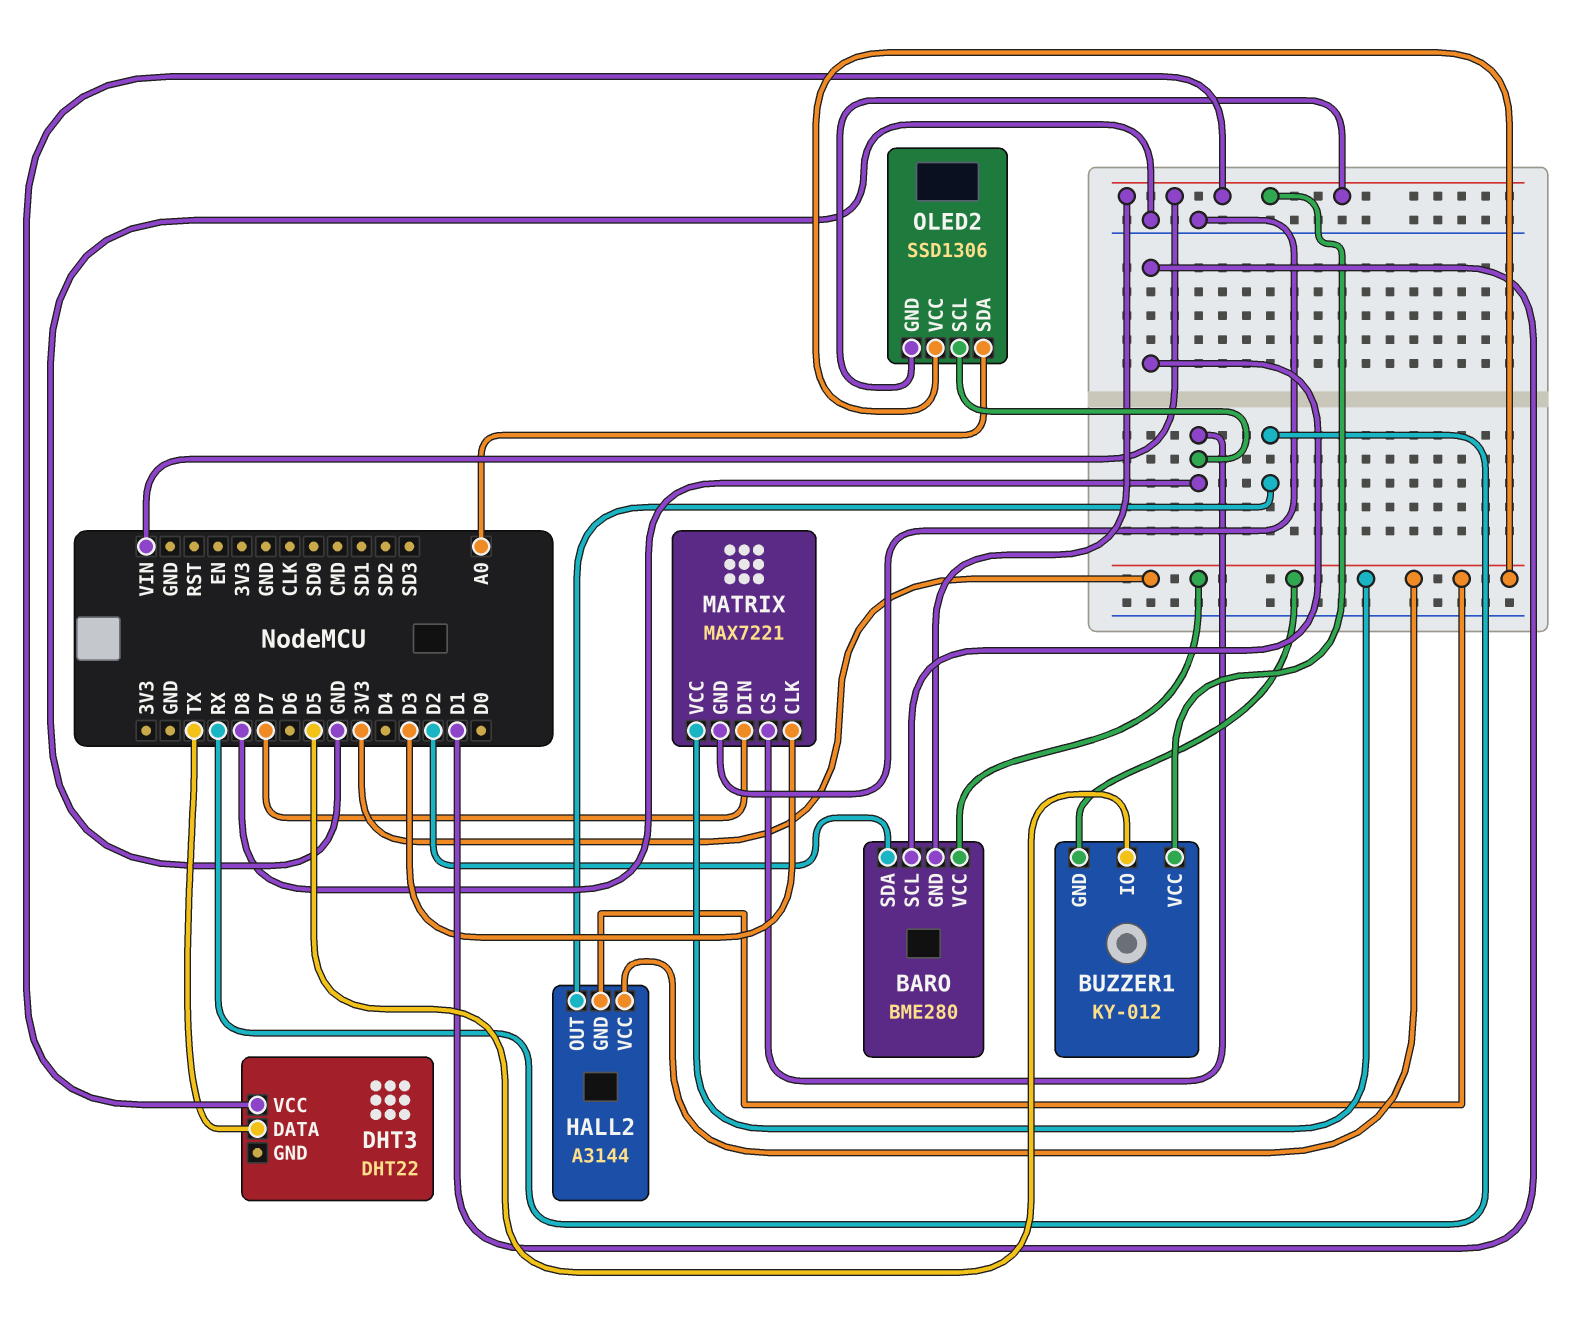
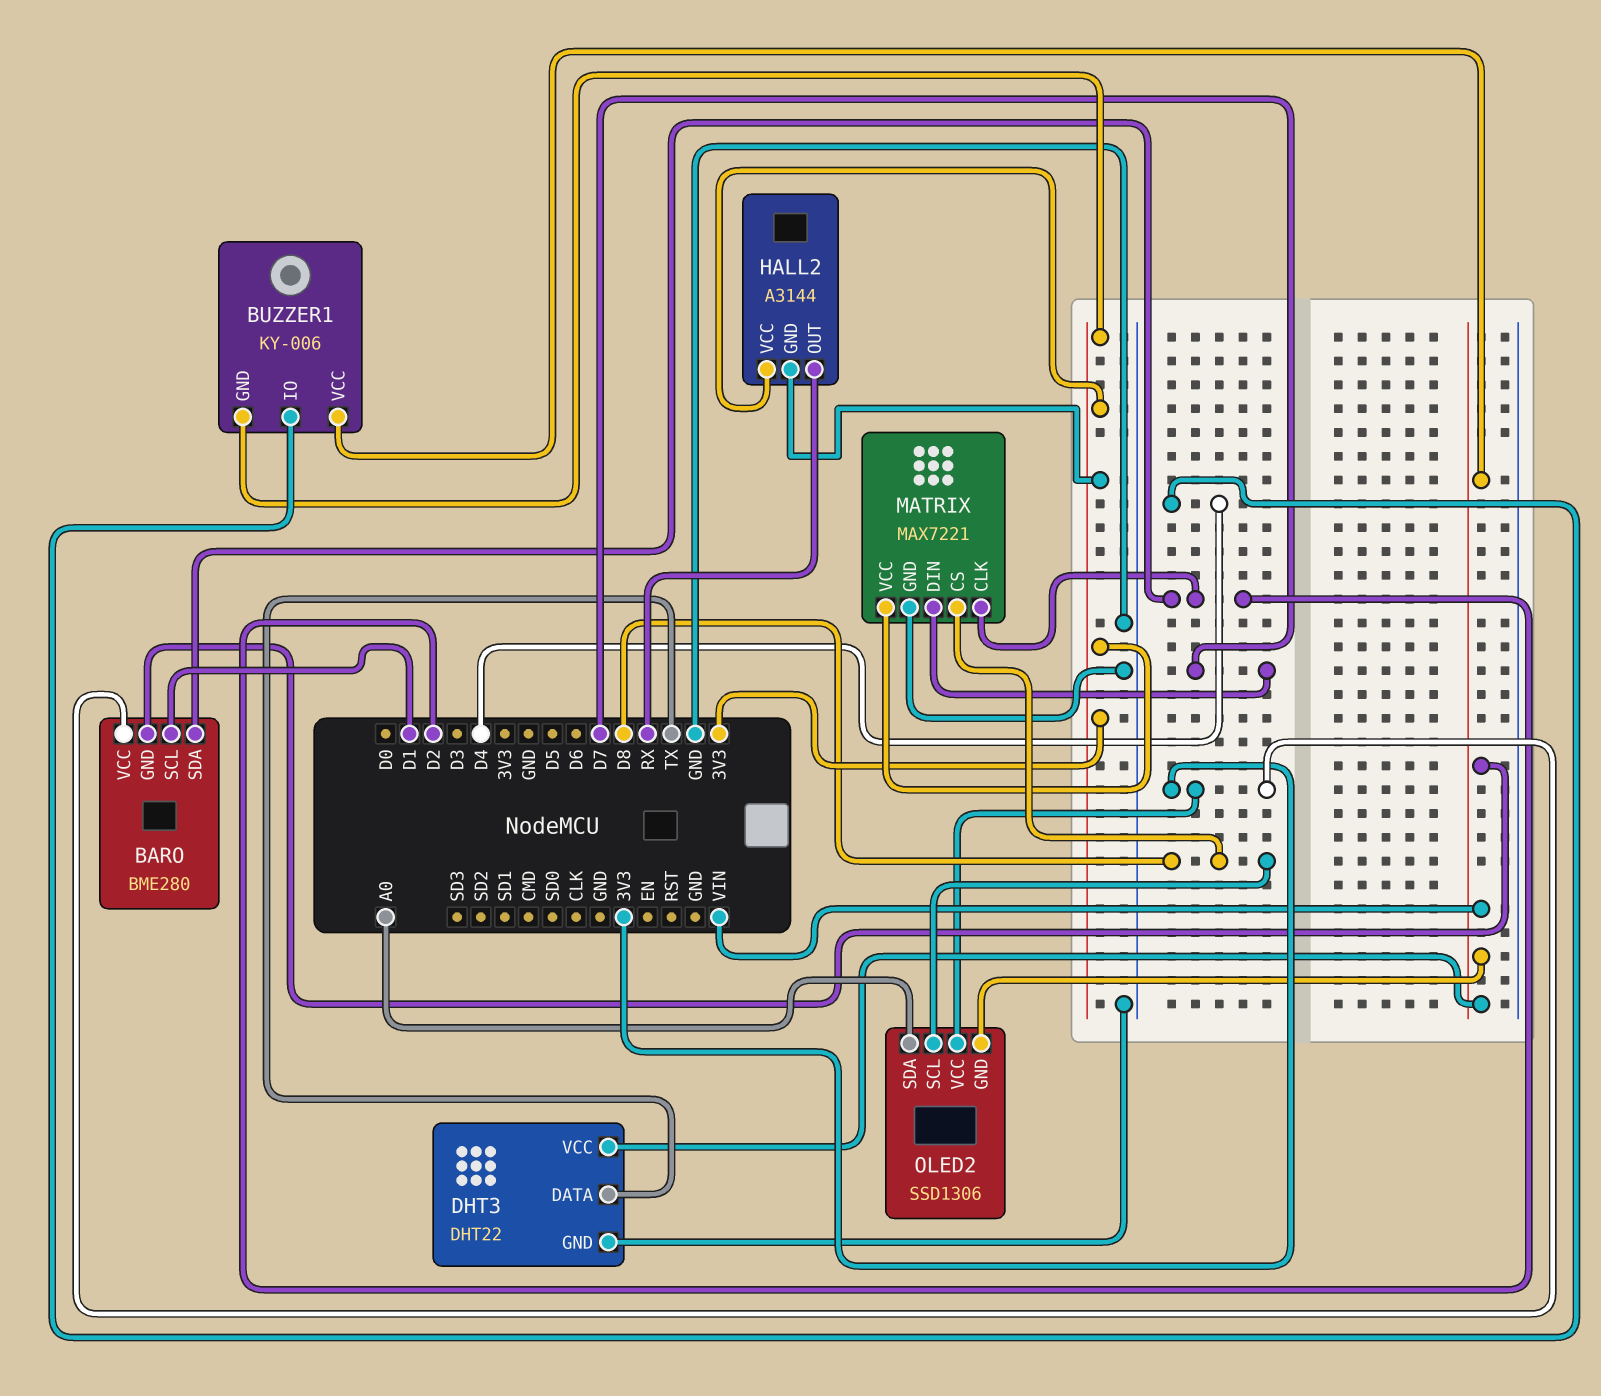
BUZZER1: KY-012 -> KY-006
BUZZER1 pin IO: D5 -> D4
DHT3 pin GND: none -> GND
MATRIX pin CLK: D3 -> D2

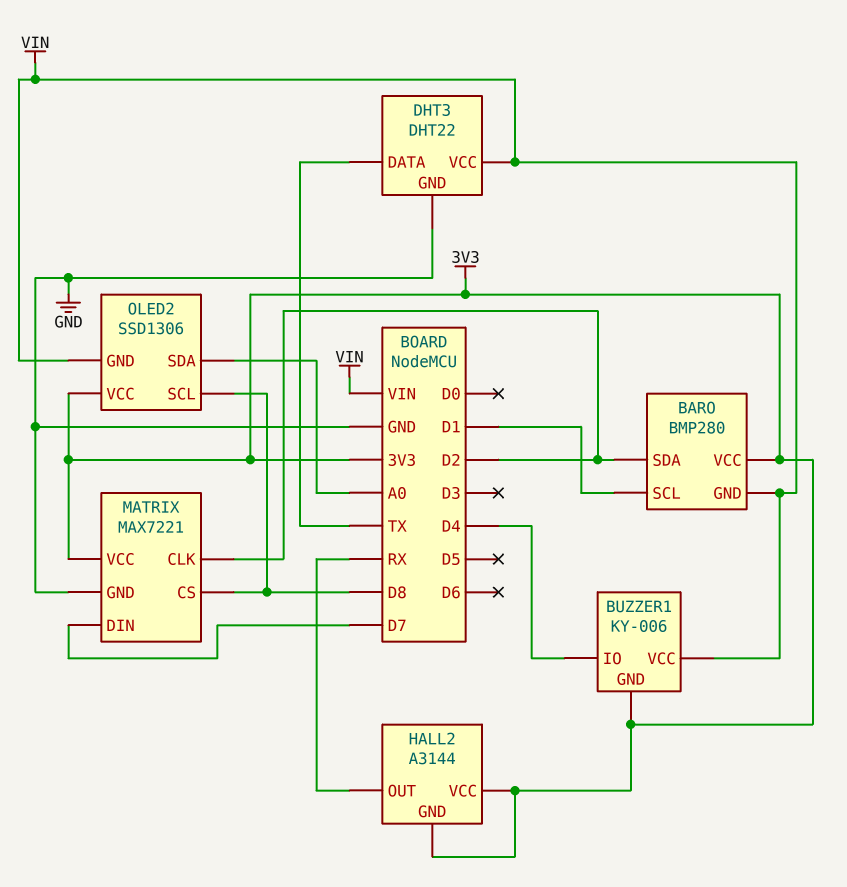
BARO: BME280 -> BMP280

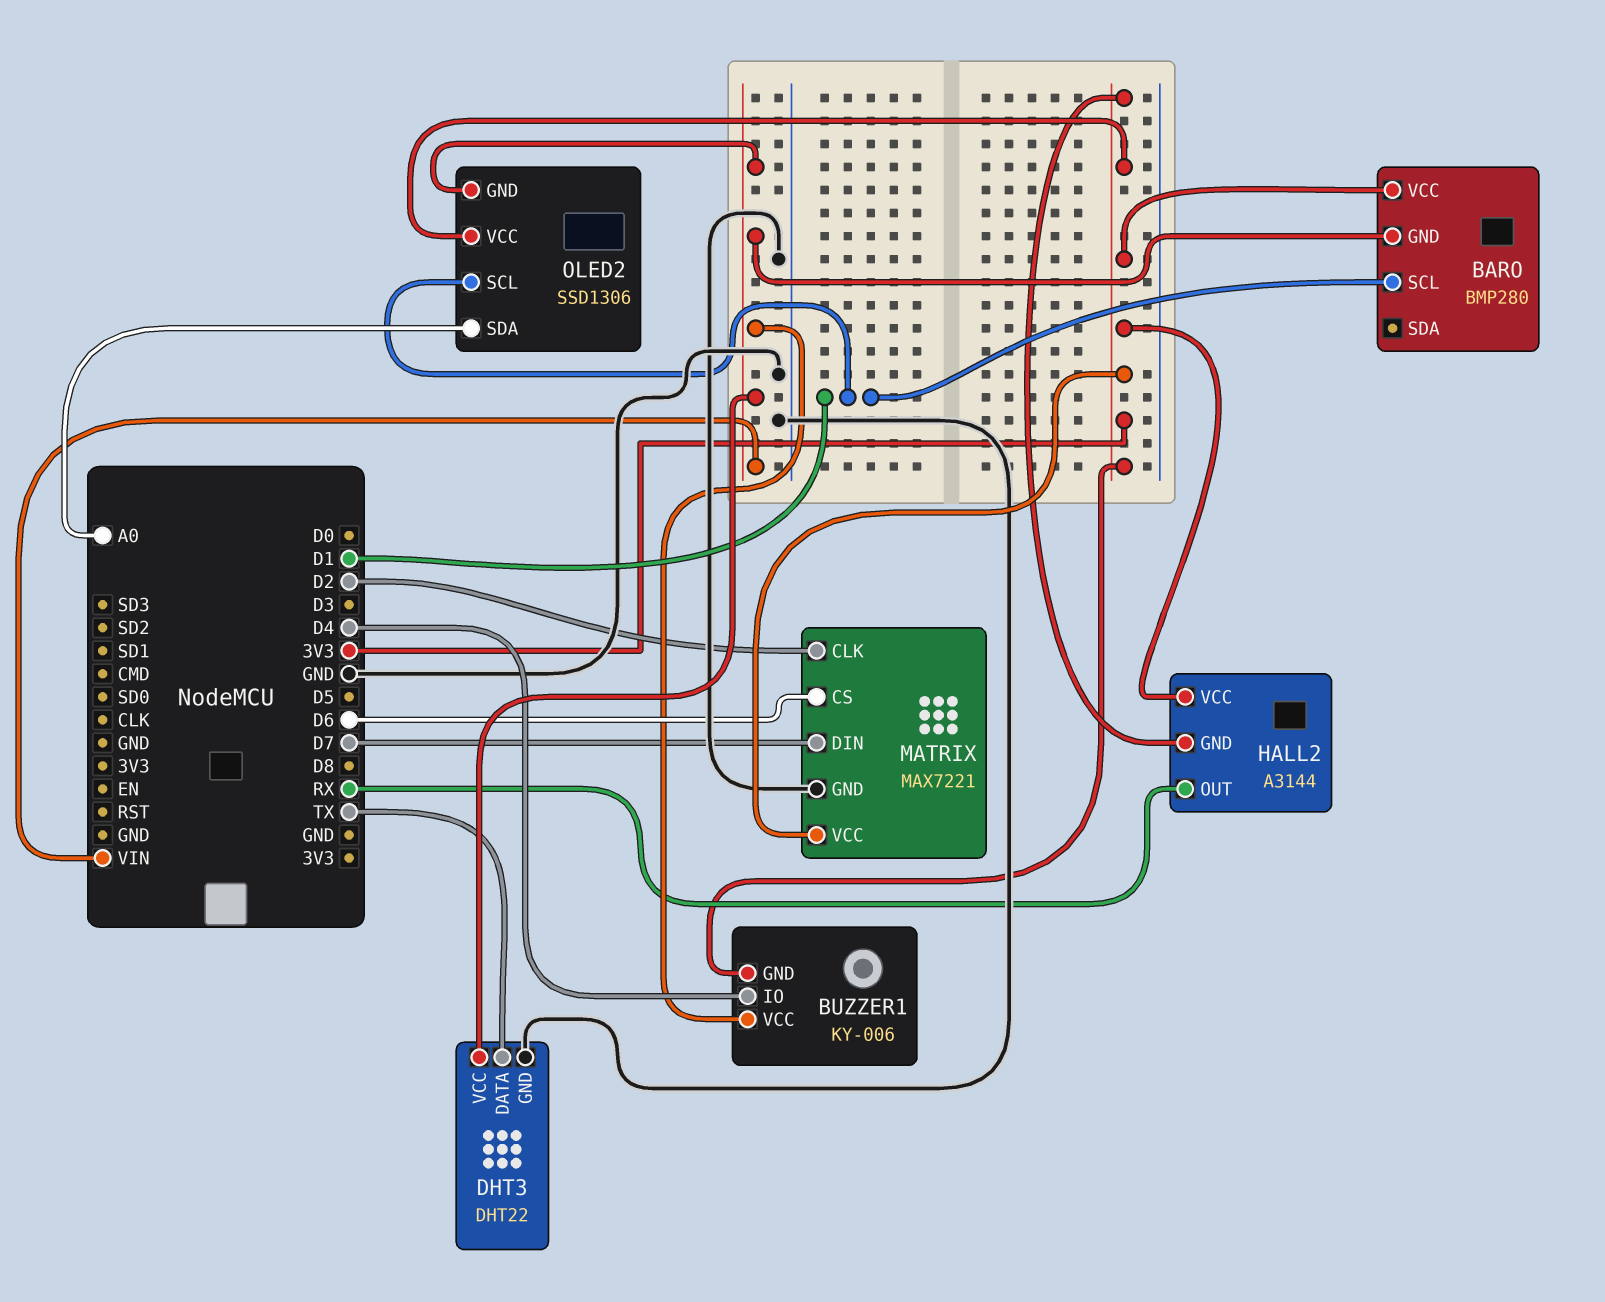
BARO pin SDA: D2 -> none
MATRIX pin CS: D8 -> D6
OLED2 pin SCL: D8 -> D1

